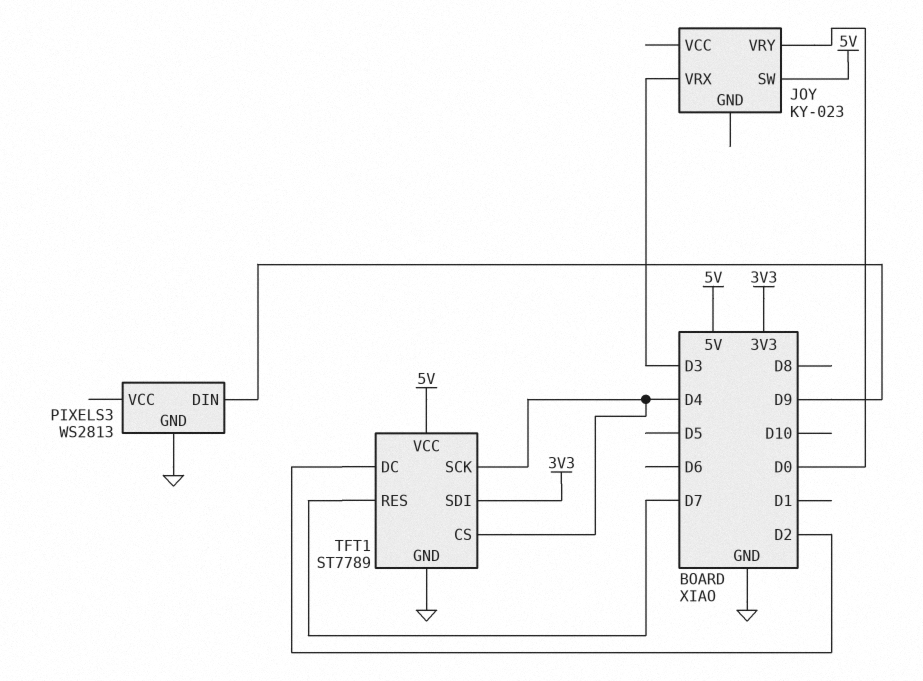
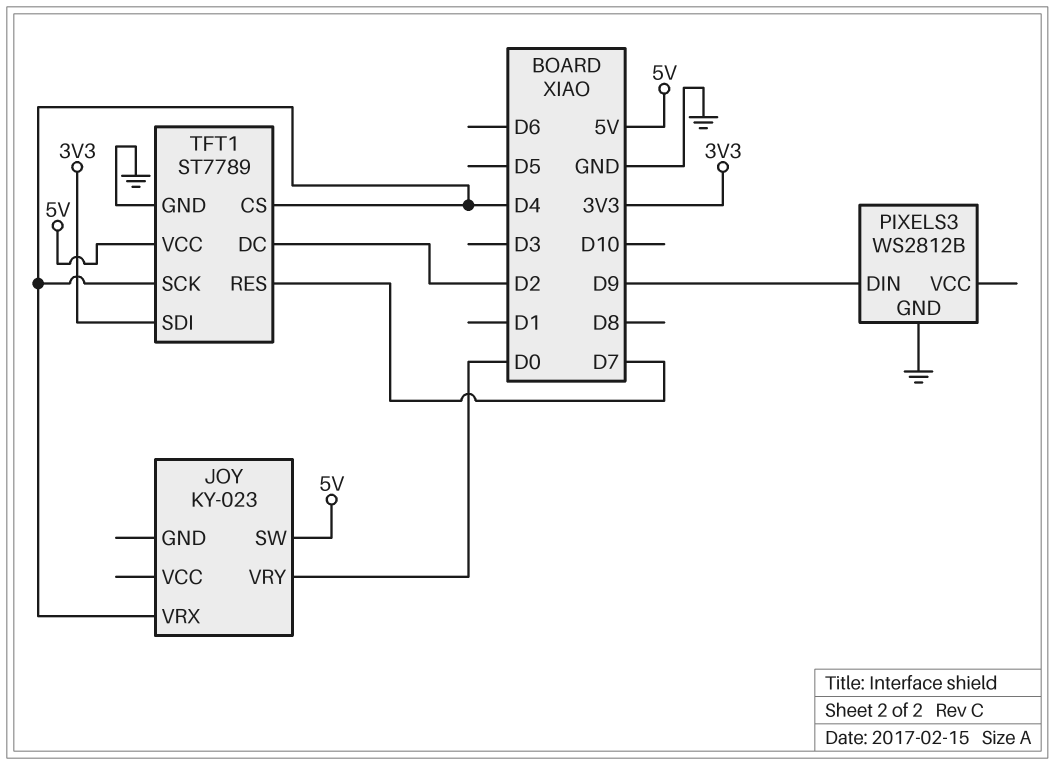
JOY pin VRX: D3 -> D4
PIXELS3: WS2813 -> WS2812B

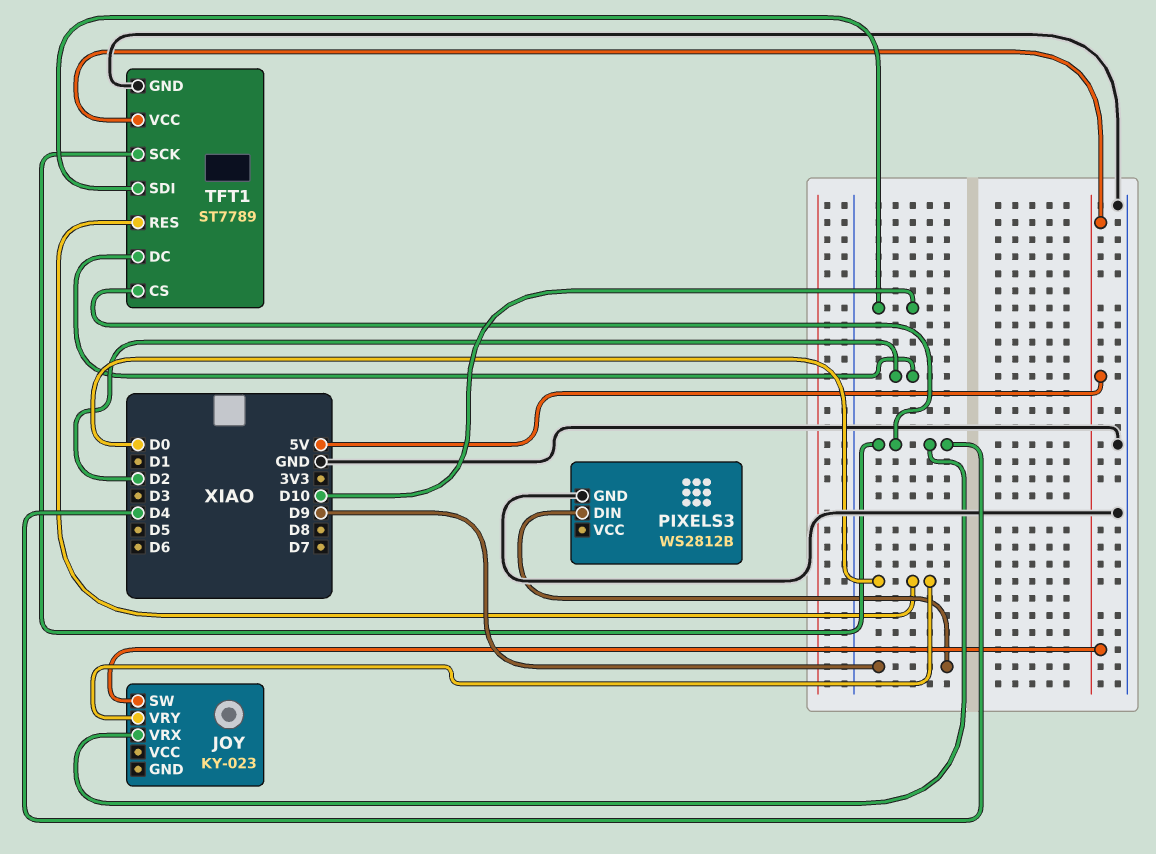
TFT1 pin RES: D7 -> D0
TFT1 pin SDI: 3V3 -> D10

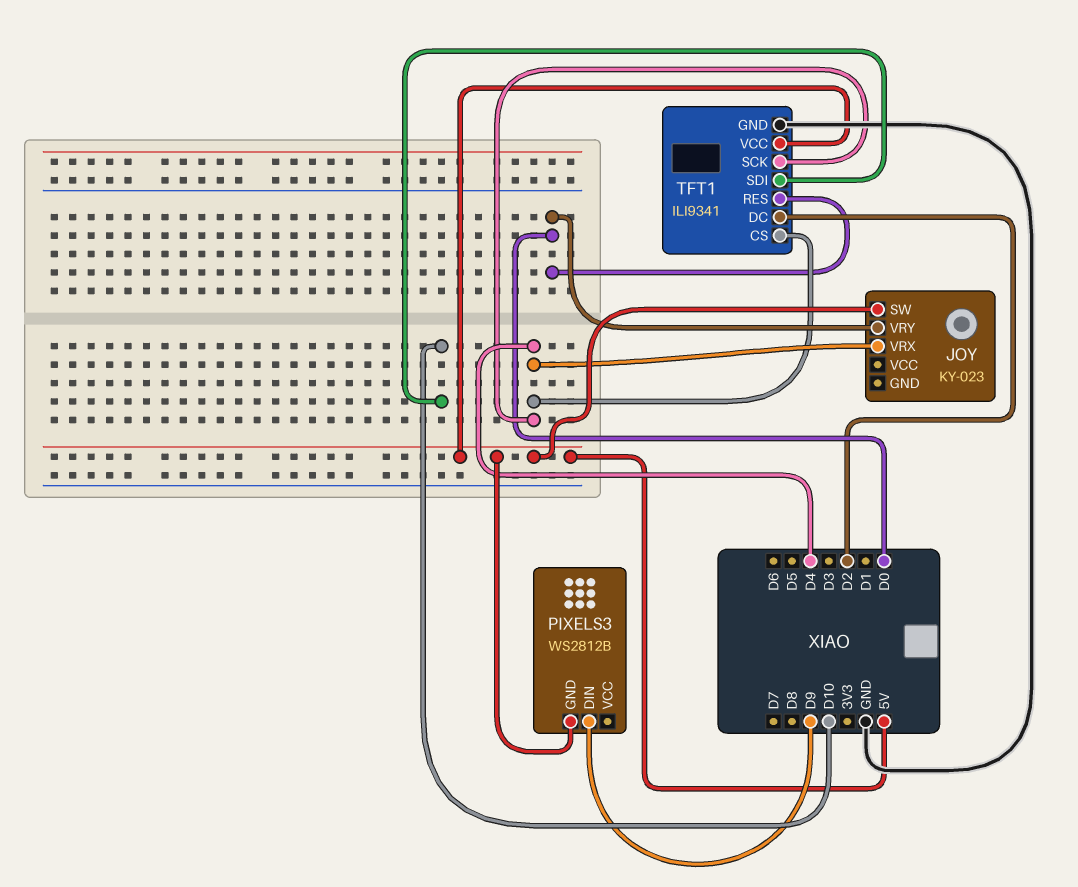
PIXELS3 pin GND: GND -> 5V
TFT1: ST7789 -> ILI9341

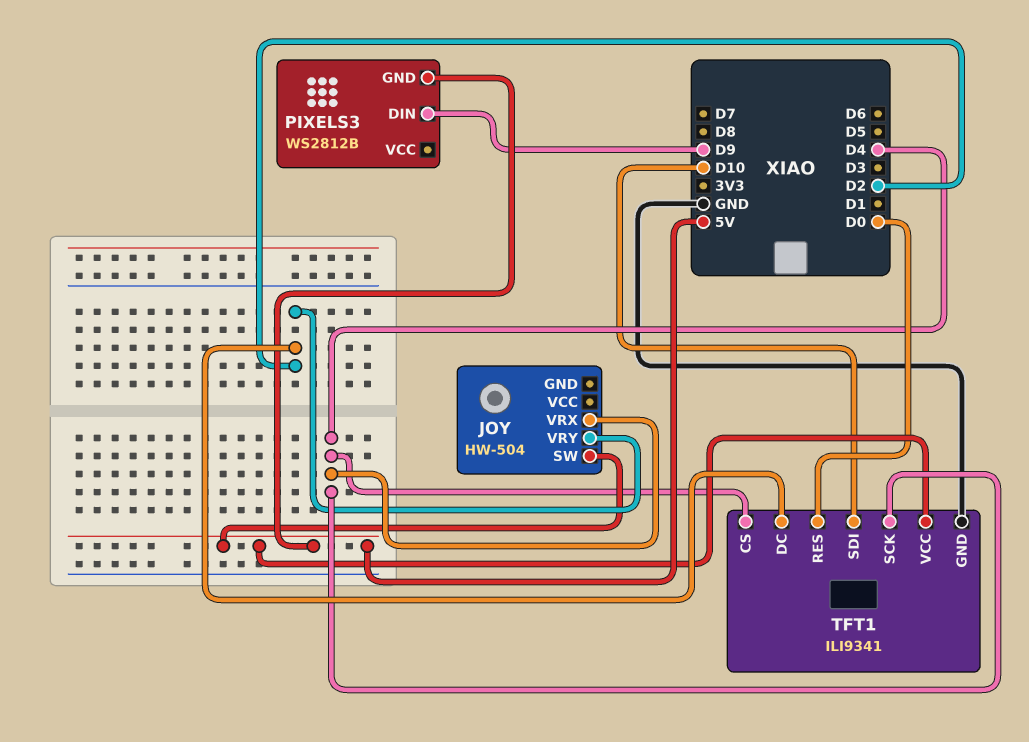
JOY: KY-023 -> HW-504
JOY pin VRY: D0 -> D2

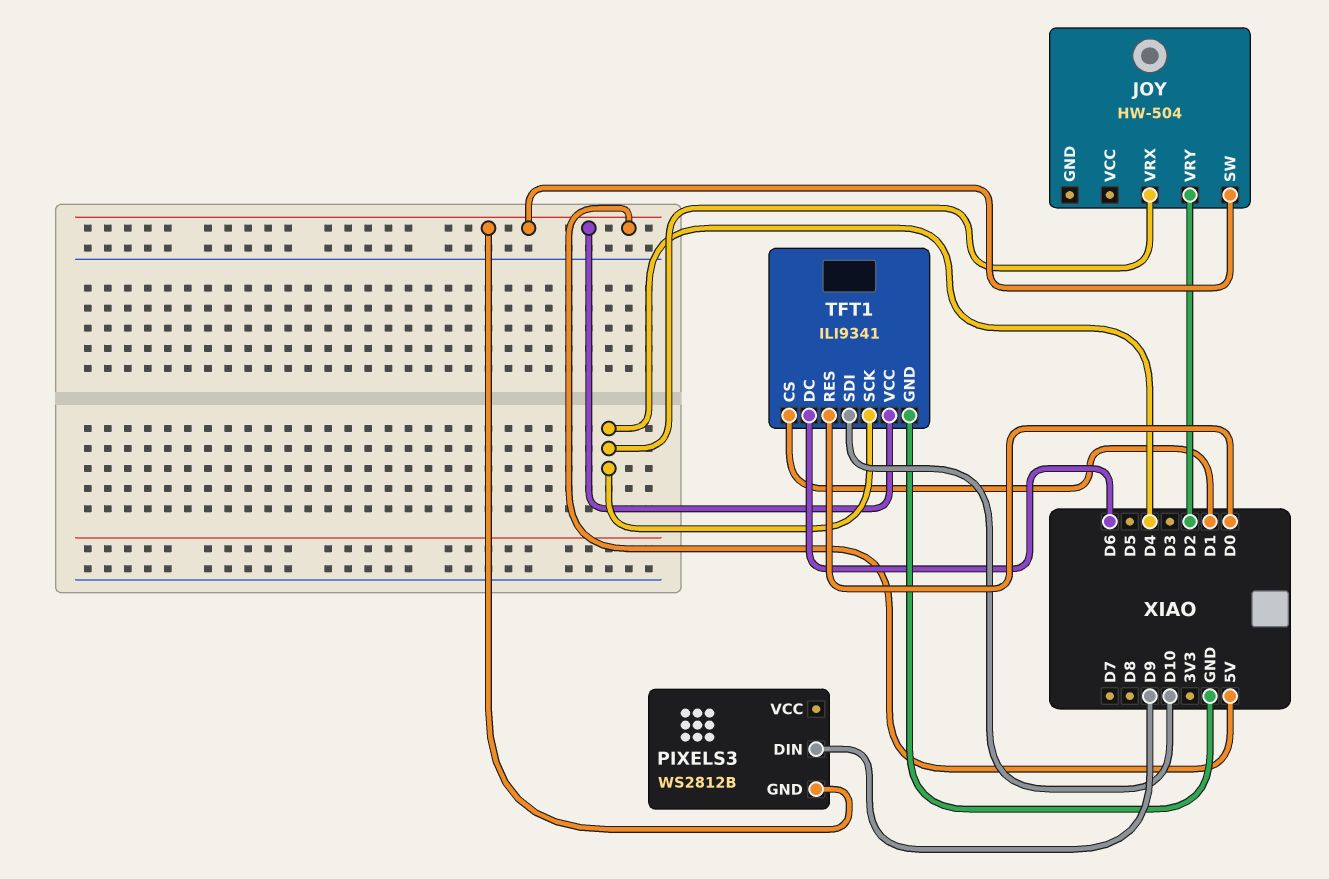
TFT1 pin CS: D4 -> D1
TFT1 pin DC: D2 -> D6

